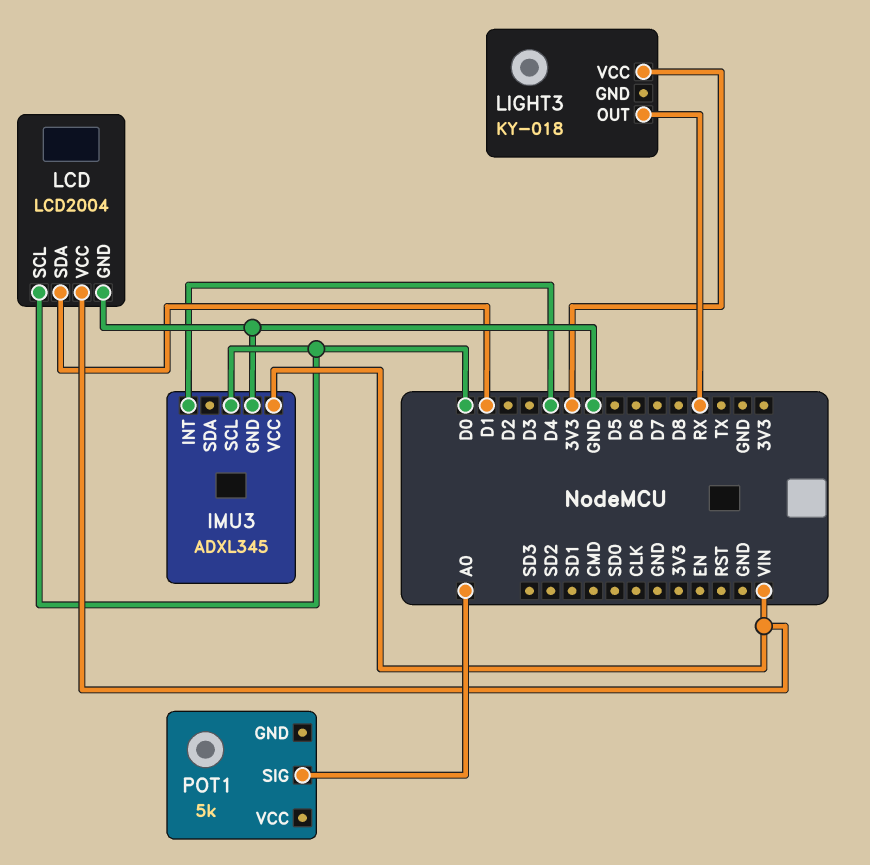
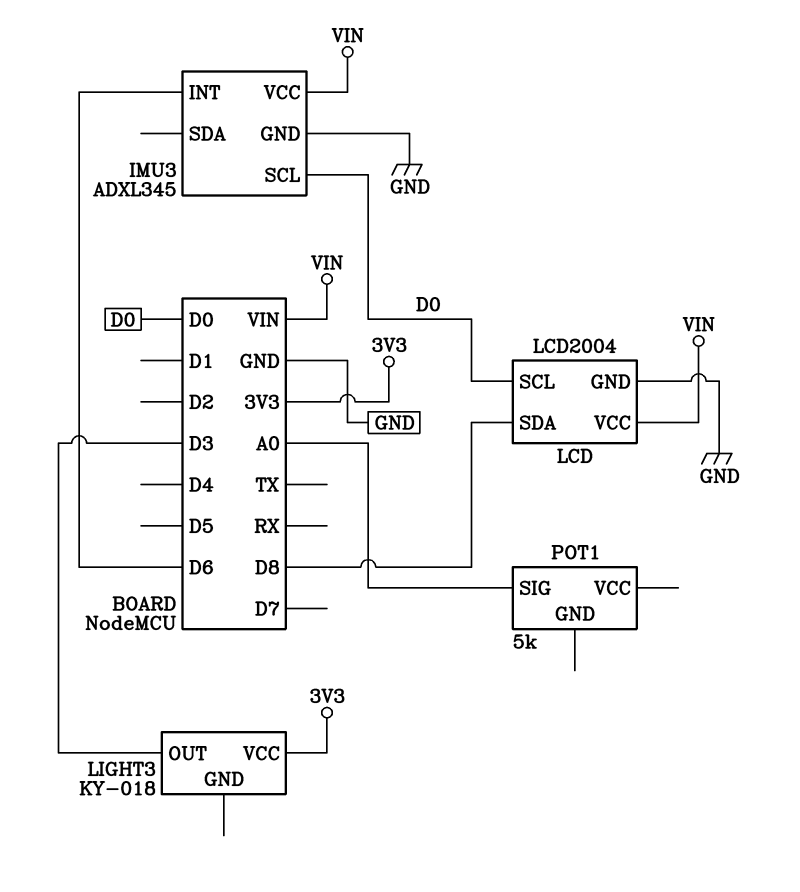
IMU3 pin INT: D4 -> D6
LCD pin SDA: D1 -> D8
LIGHT3 pin OUT: RX -> D3

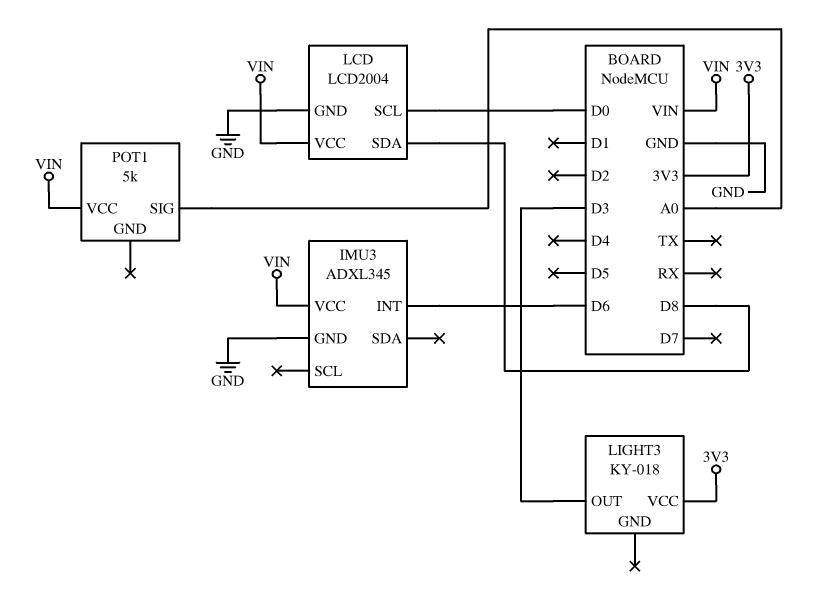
IMU3 pin SCL: D0 -> none
POT1 pin VCC: none -> VIN

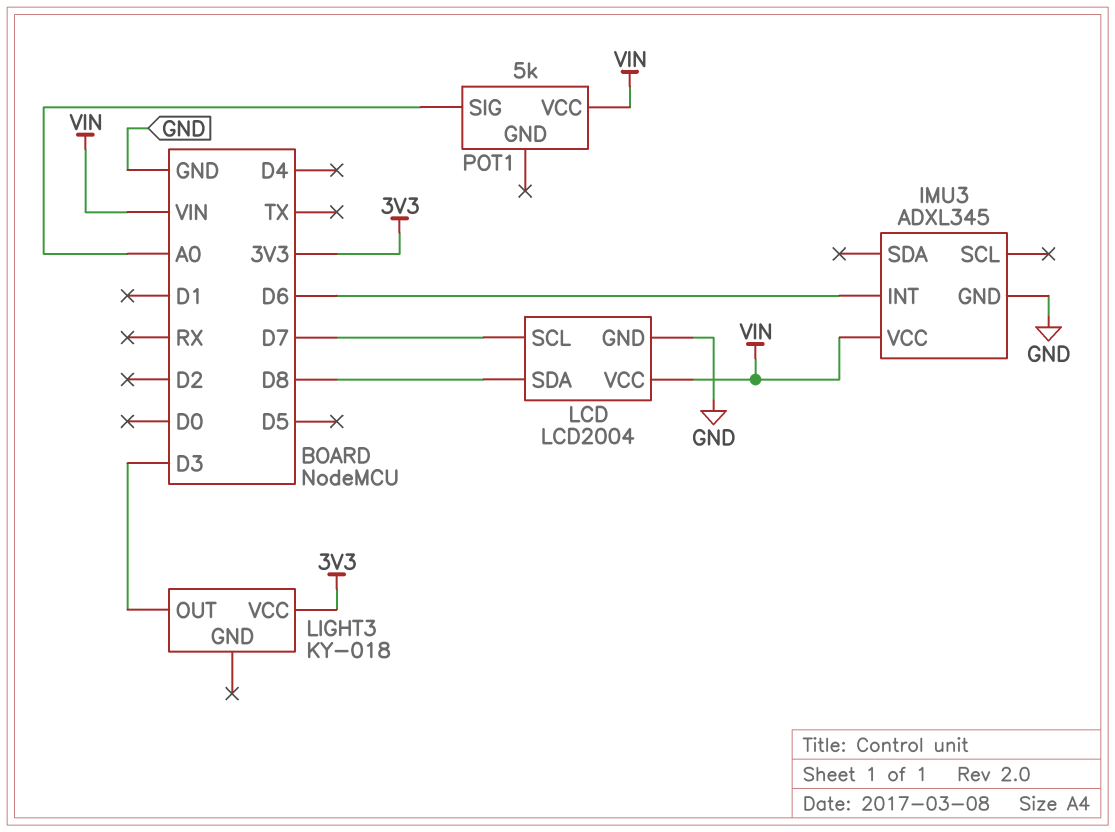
LCD pin SCL: D0 -> D7

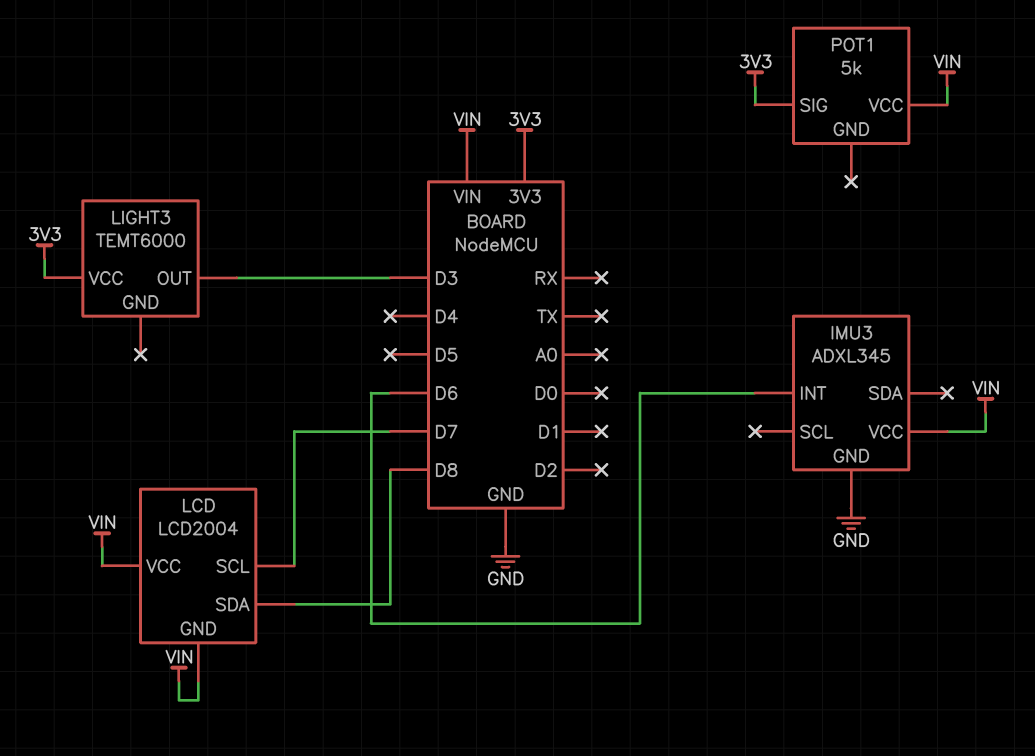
LCD pin GND: GND -> VIN
LIGHT3: KY-018 -> TEMT6000
POT1 pin SIG: A0 -> 3V3

